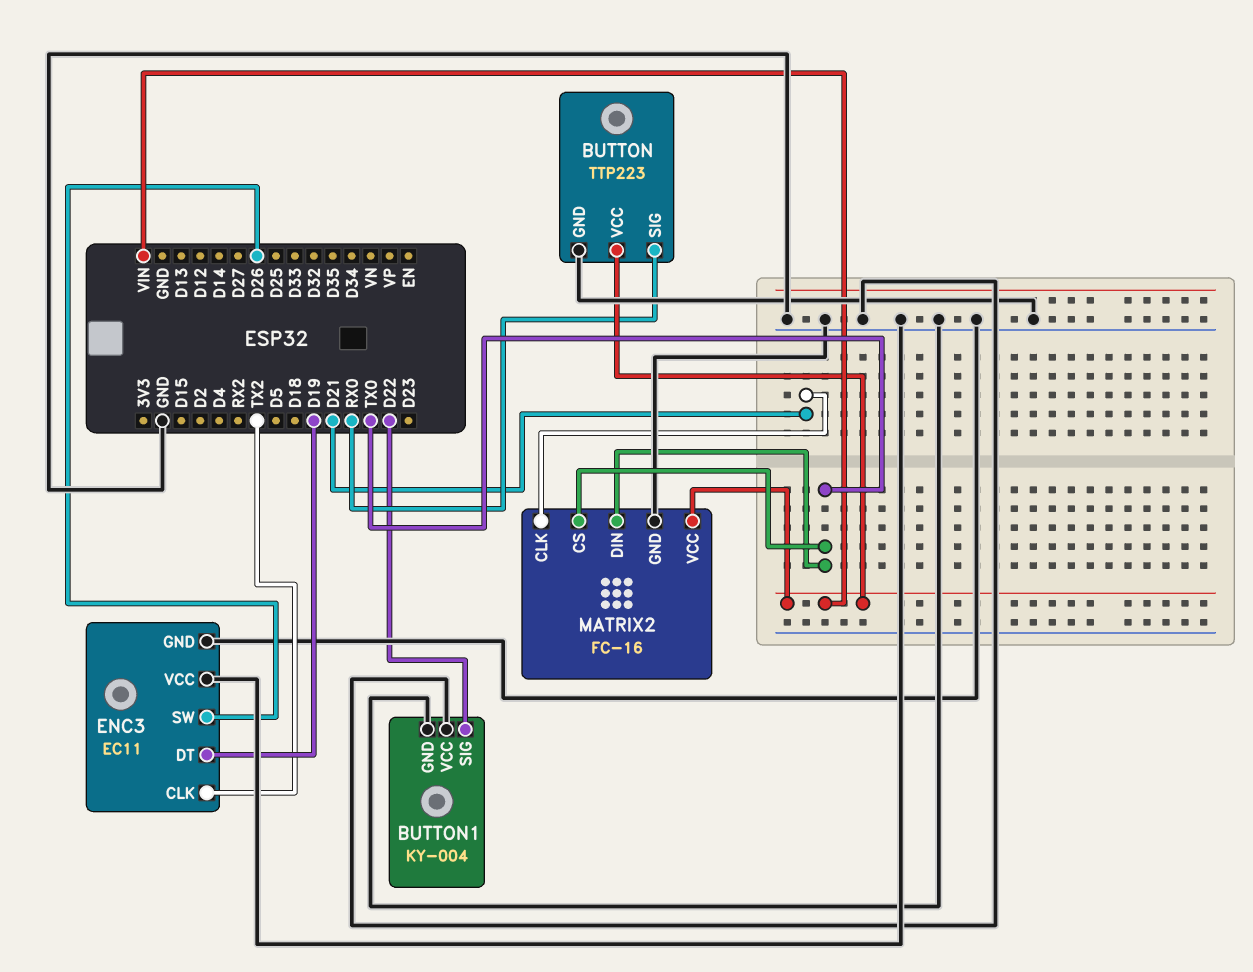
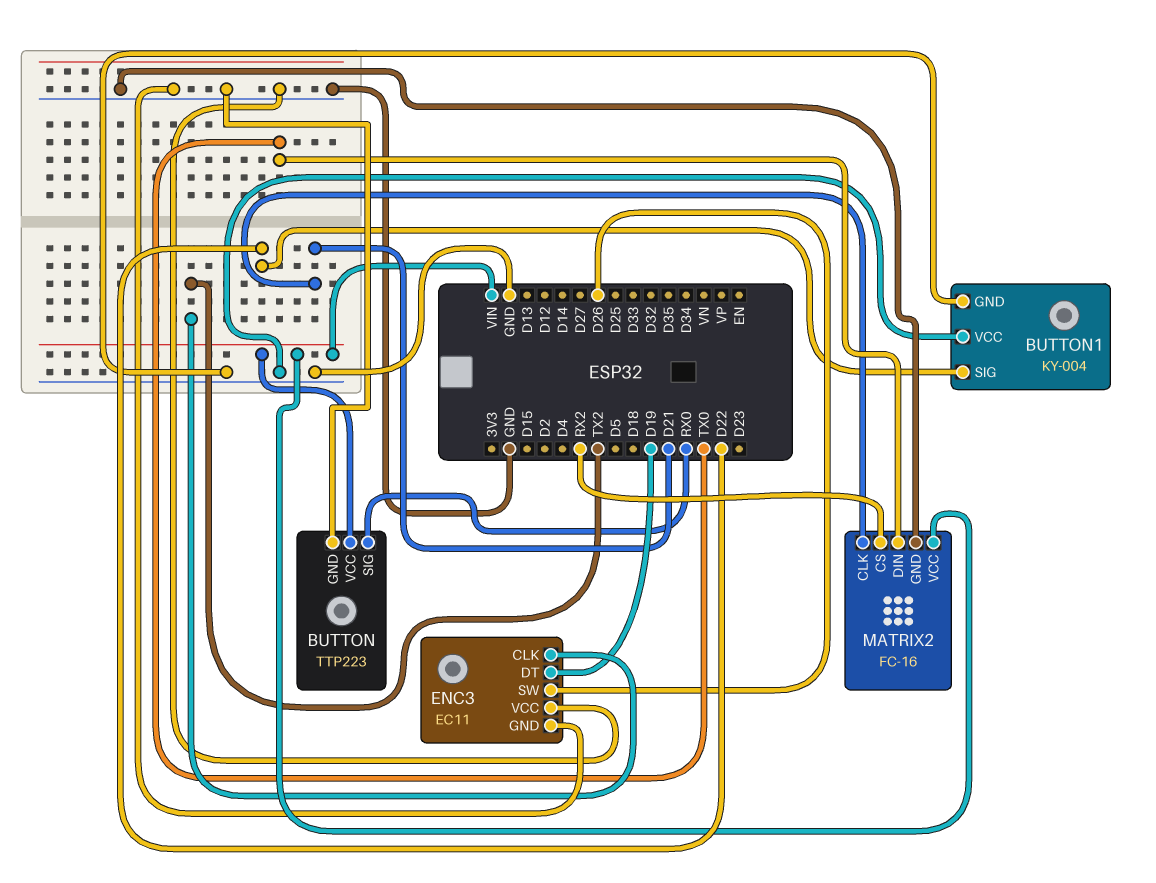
MATRIX2 pin CS: TX0 -> RX2

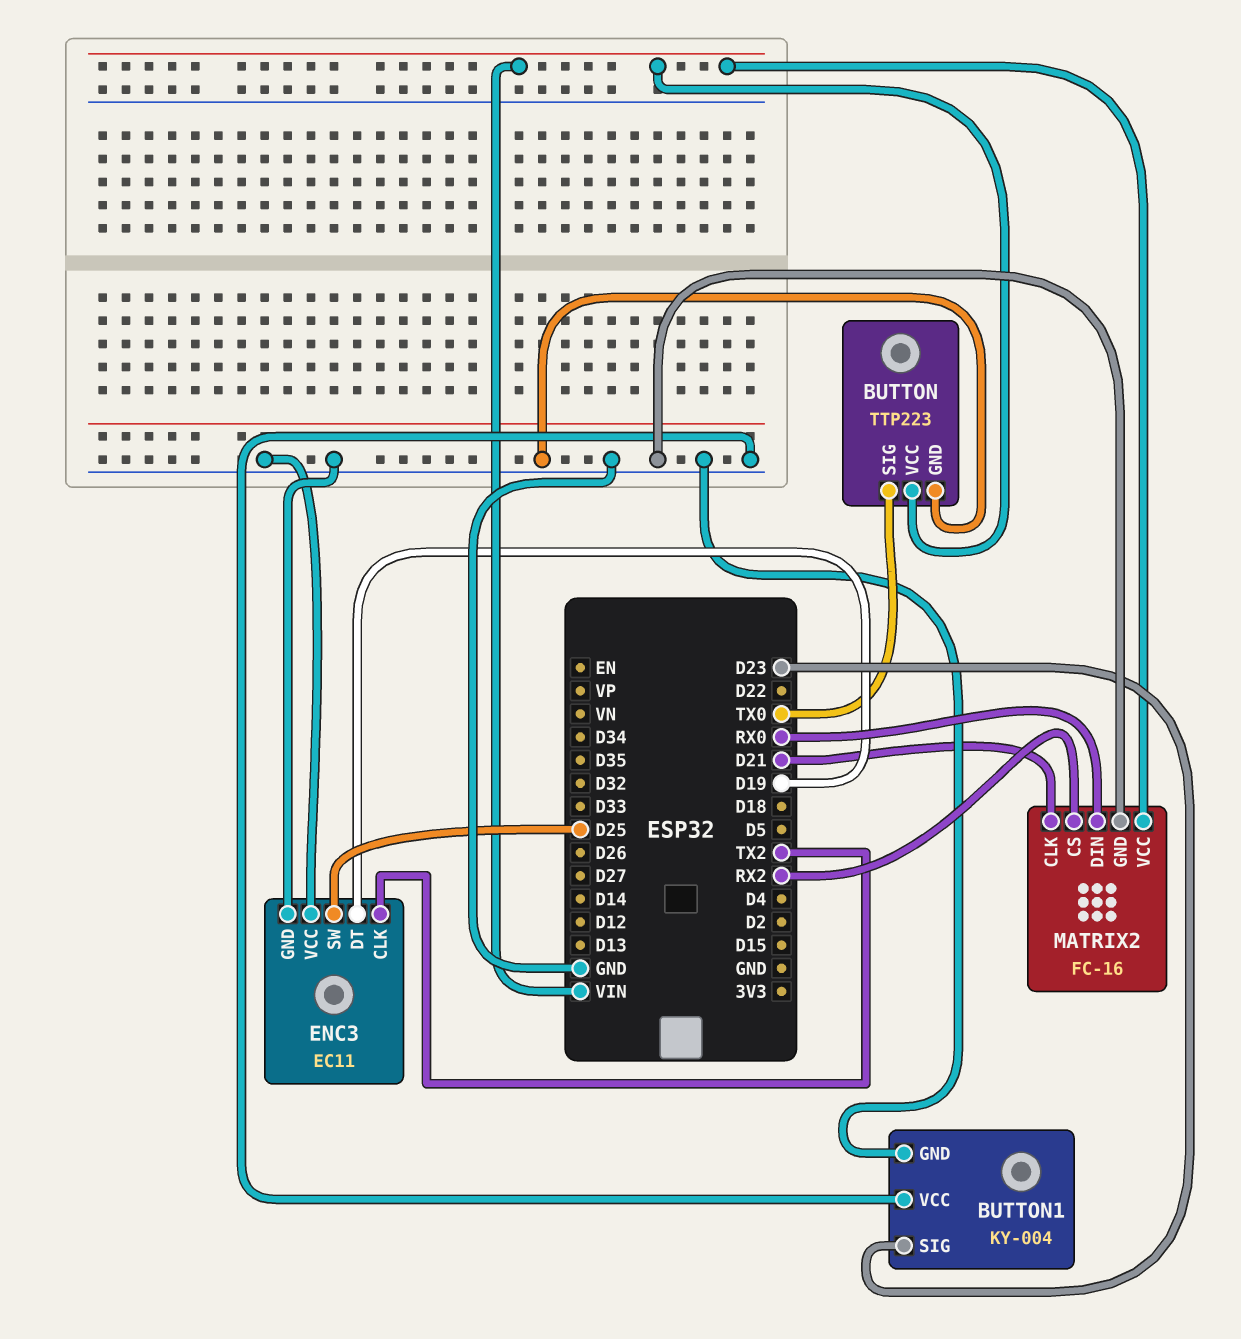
BUTTON pin SIG: RX0 -> TX0
BUTTON1 pin SIG: D22 -> D23
ENC3 pin SW: D26 -> D25
MATRIX2 pin DIN: TX0 -> RX0

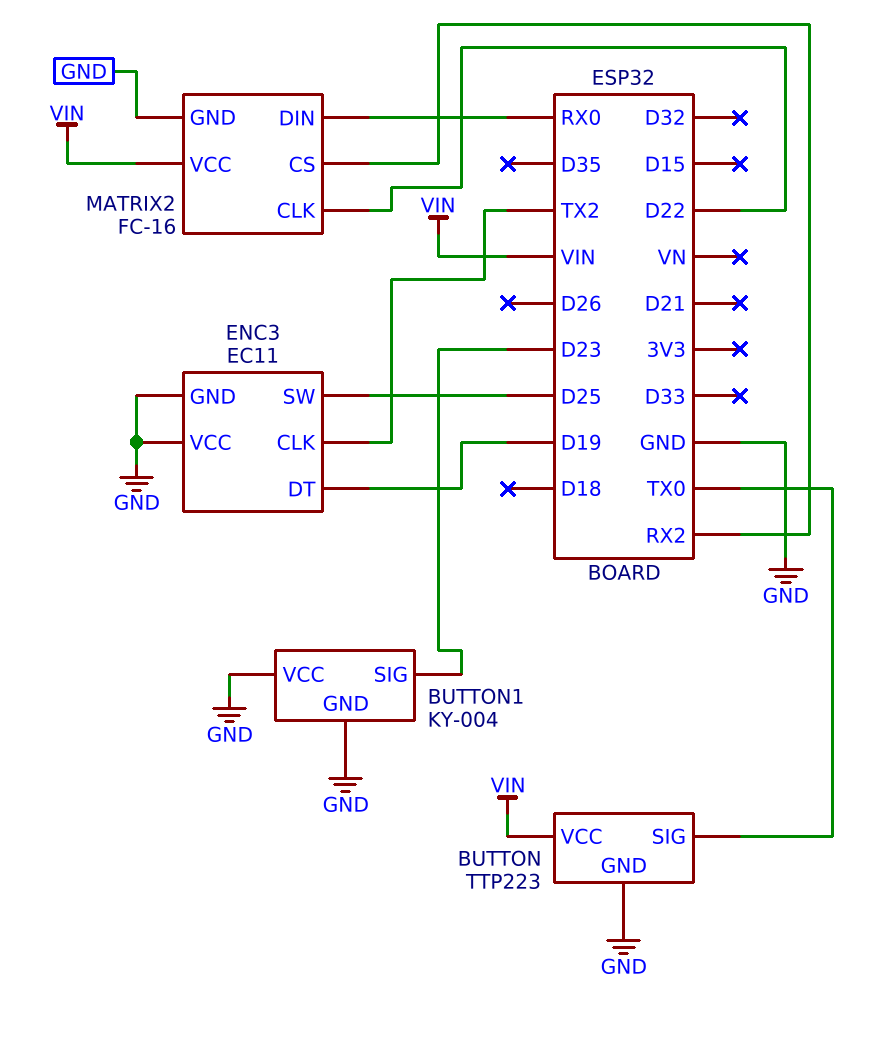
MATRIX2 pin CLK: D21 -> D22

